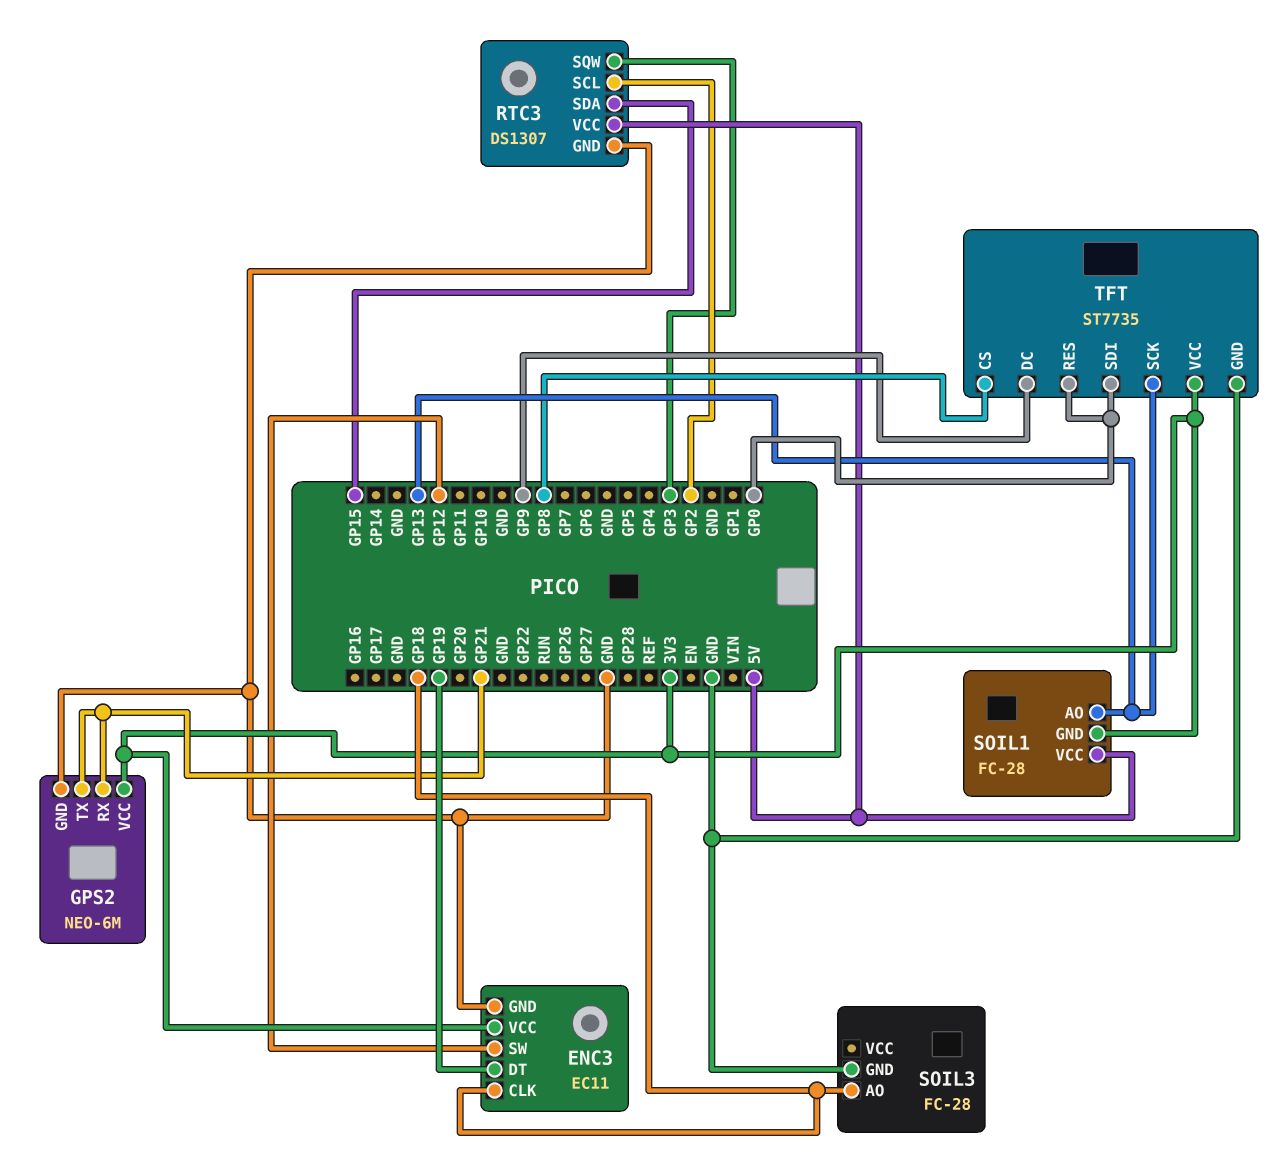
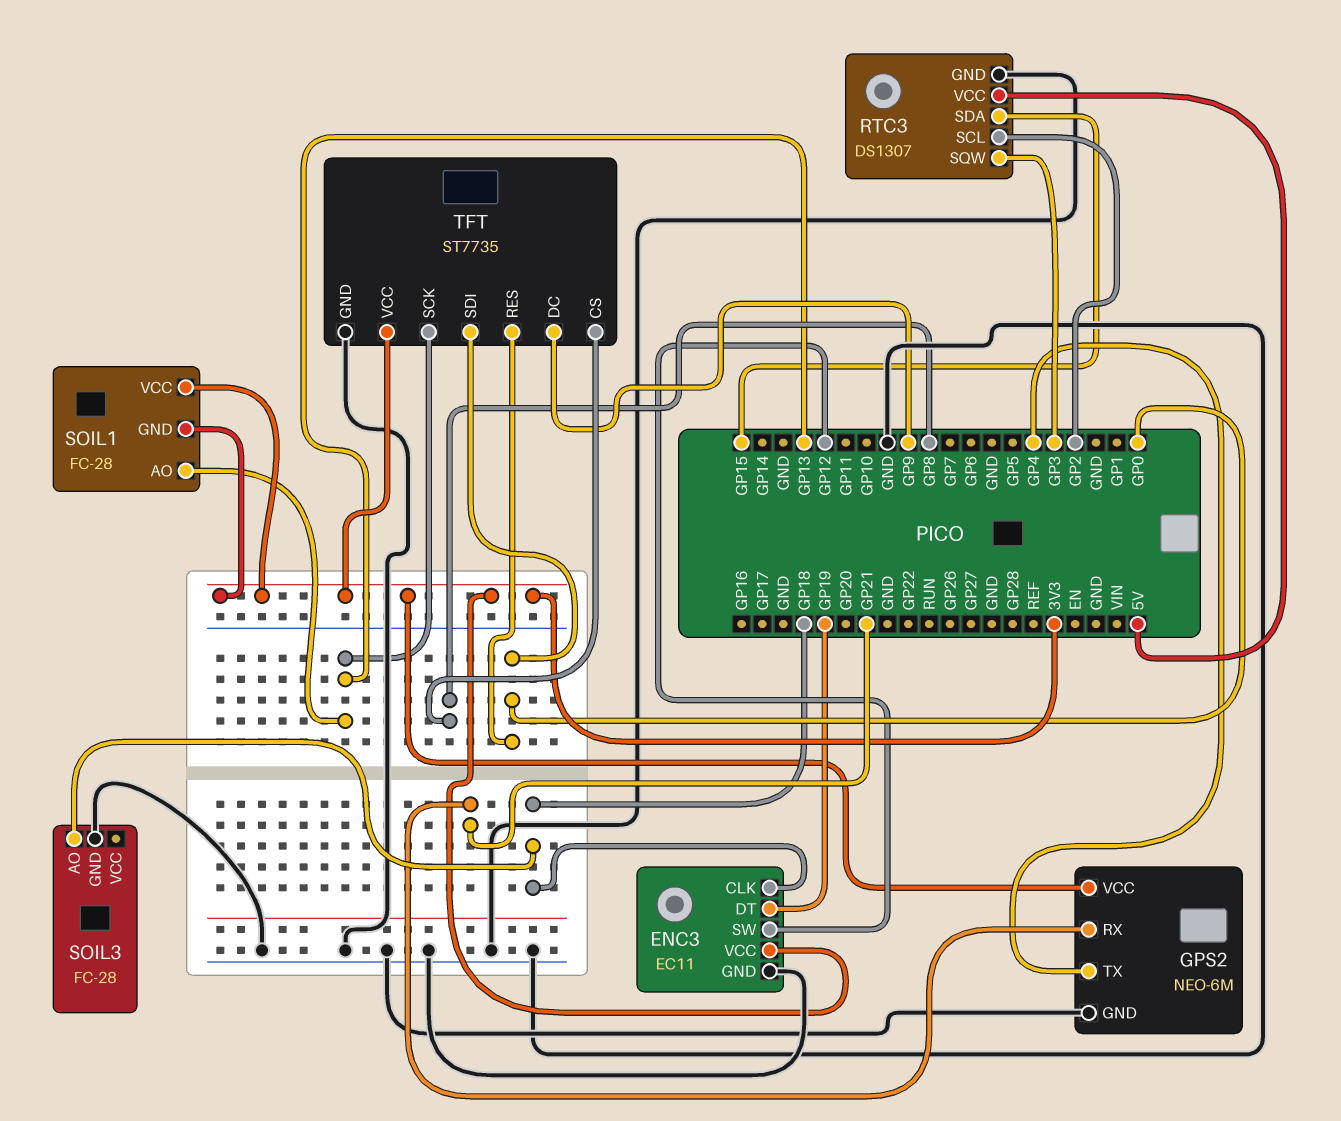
GPS2 pin TX: GP21 -> GP4
SOIL1 pin VCC: 5V -> 3V3

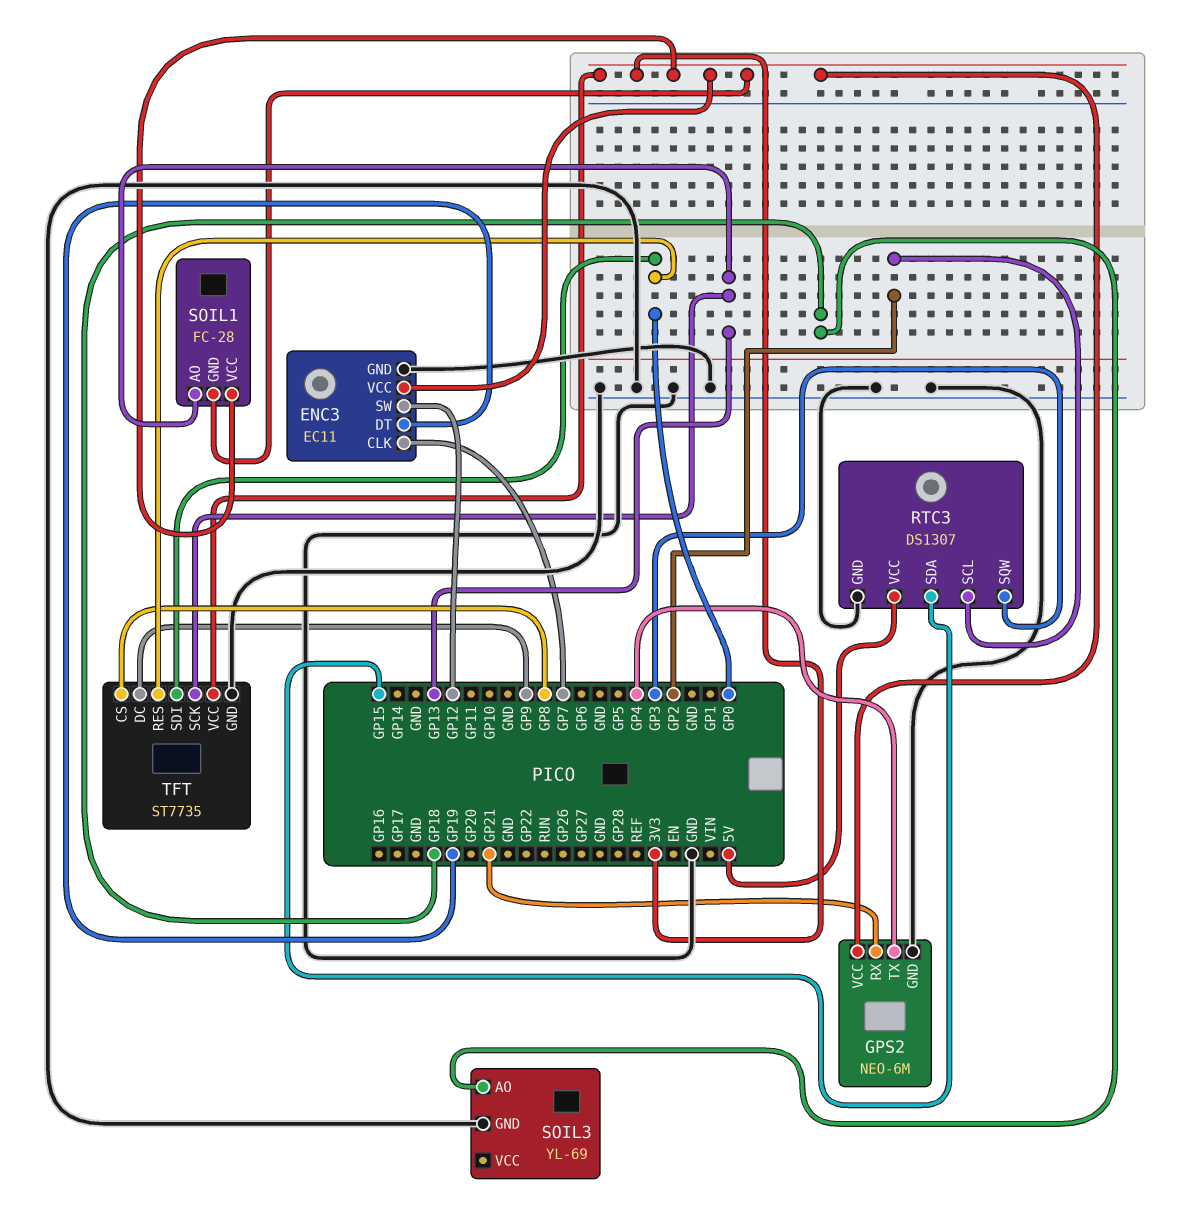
ENC3 pin CLK: GP18 -> GP7
SOIL3: FC-28 -> YL-69

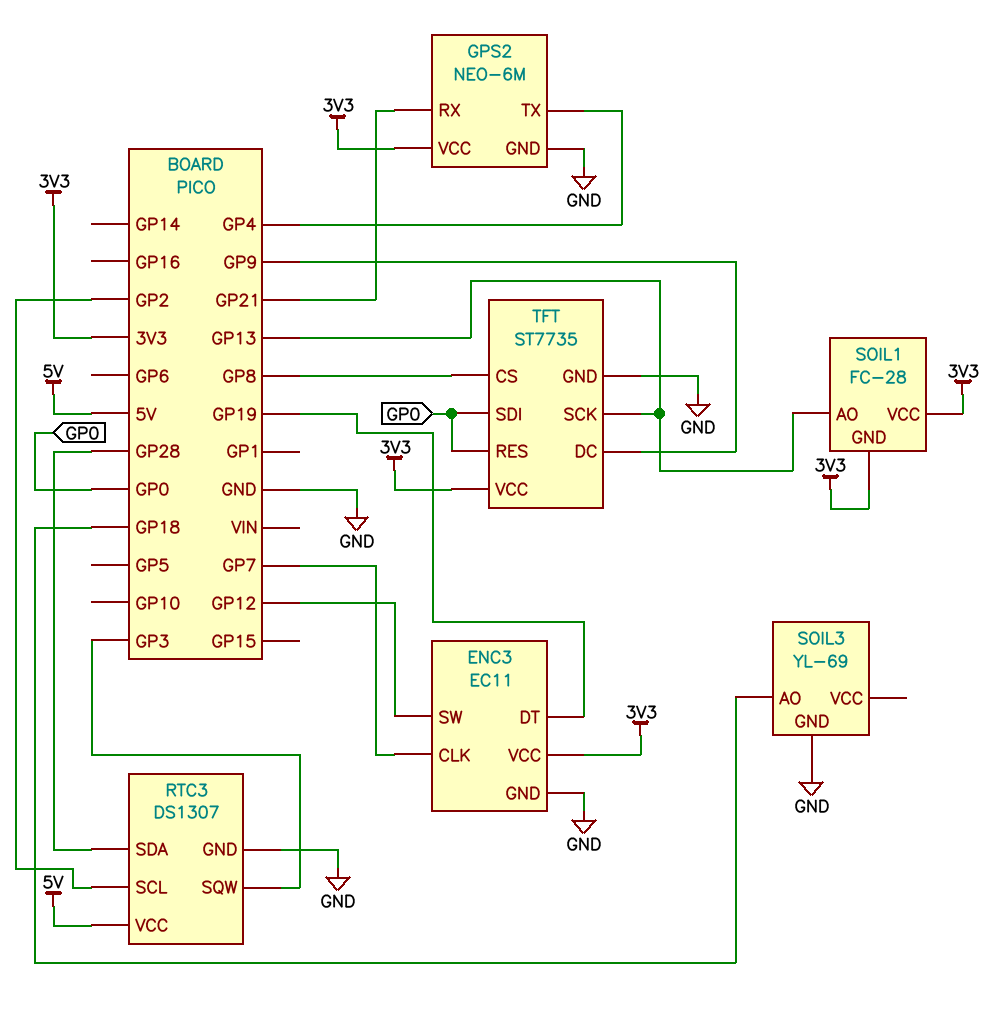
RTC3 pin SDA: GP15 -> GP28

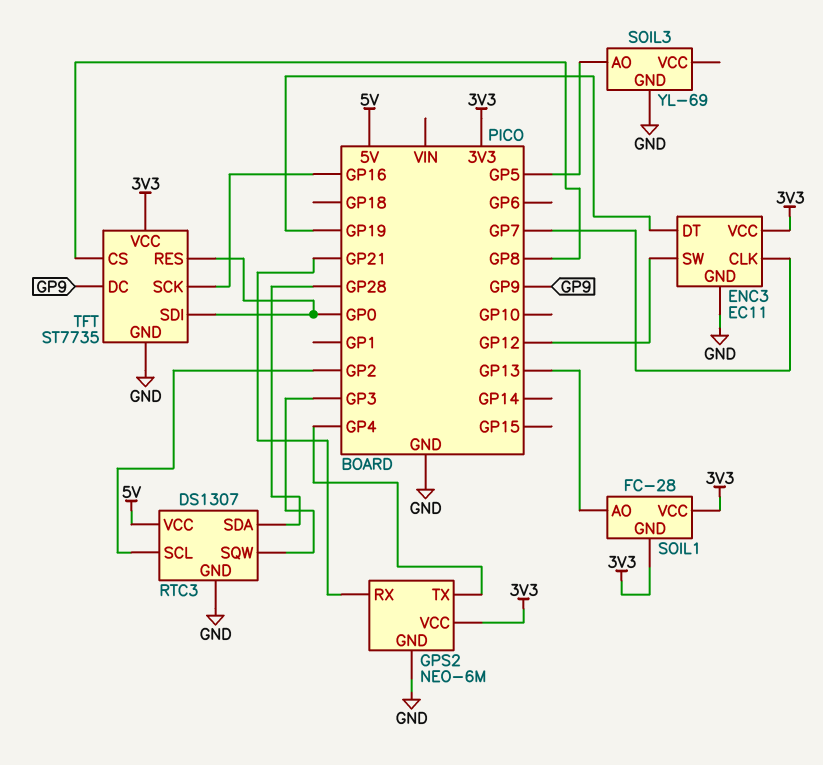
SOIL3 pin AO: GP18 -> GP5
TFT pin SCK: GP13 -> GP16

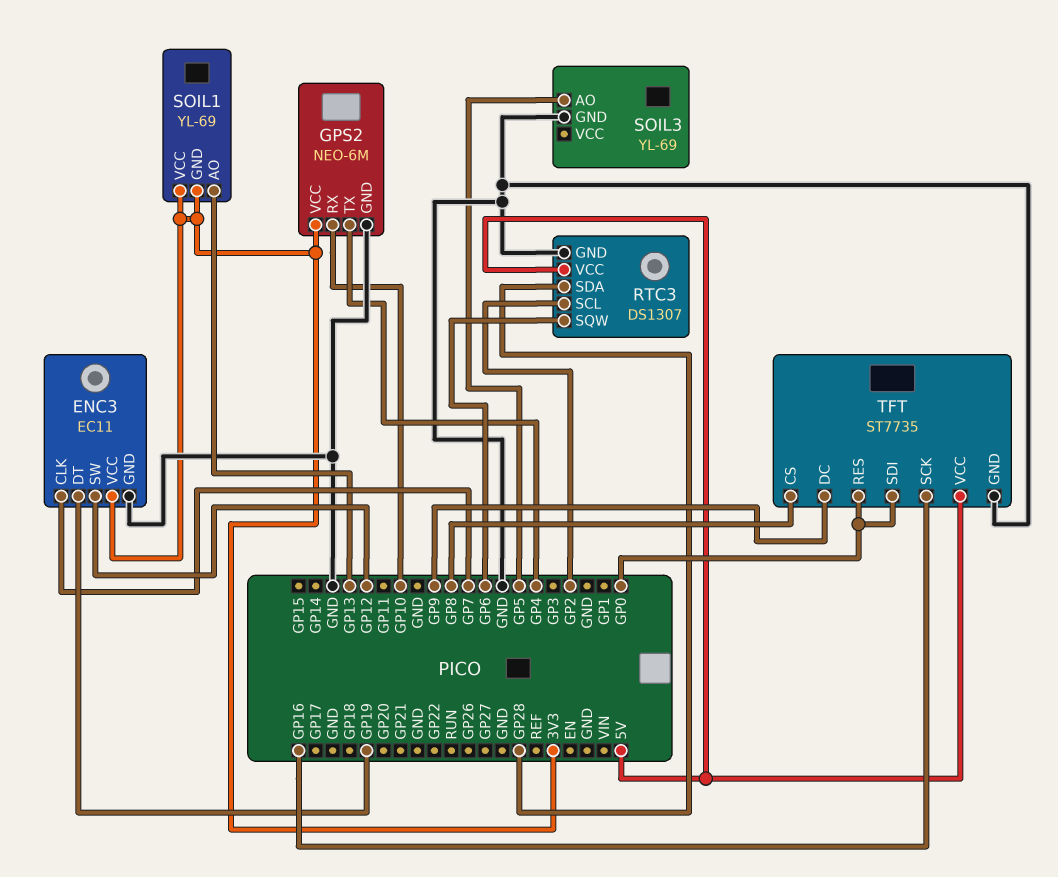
GPS2 pin RX: GP21 -> GP10
RTC3 pin SQW: GP3 -> GP6
SOIL1: FC-28 -> YL-69
TFT pin VCC: 3V3 -> 5V

